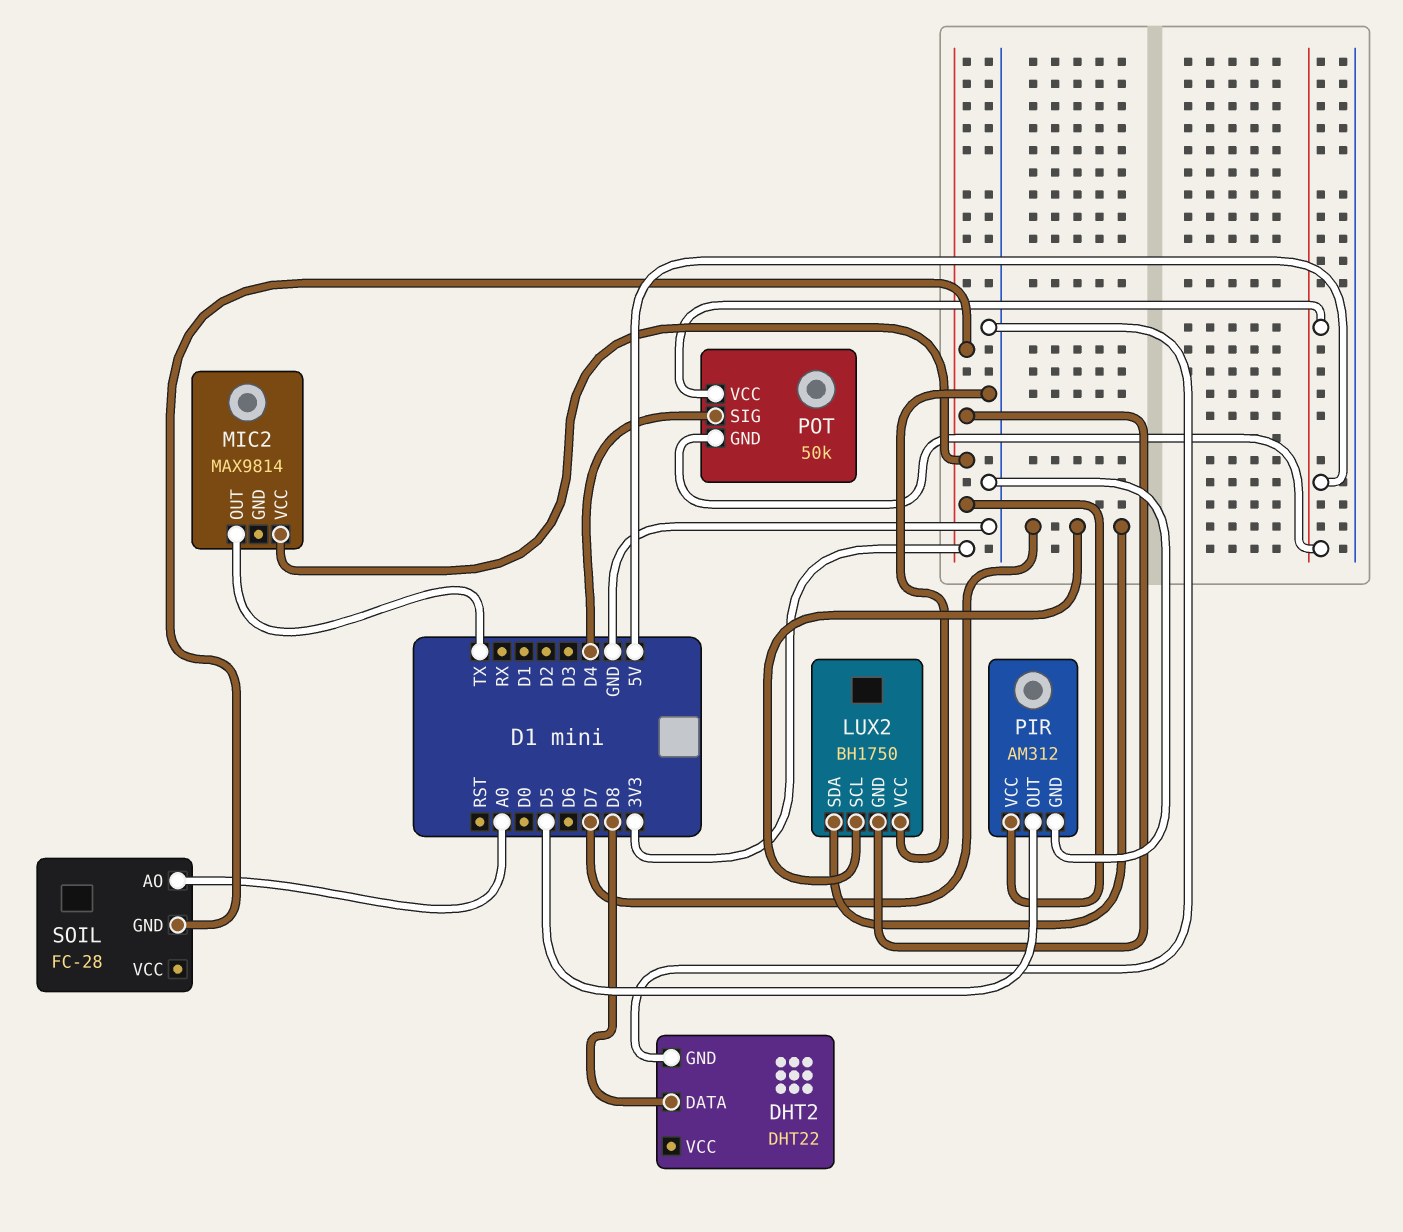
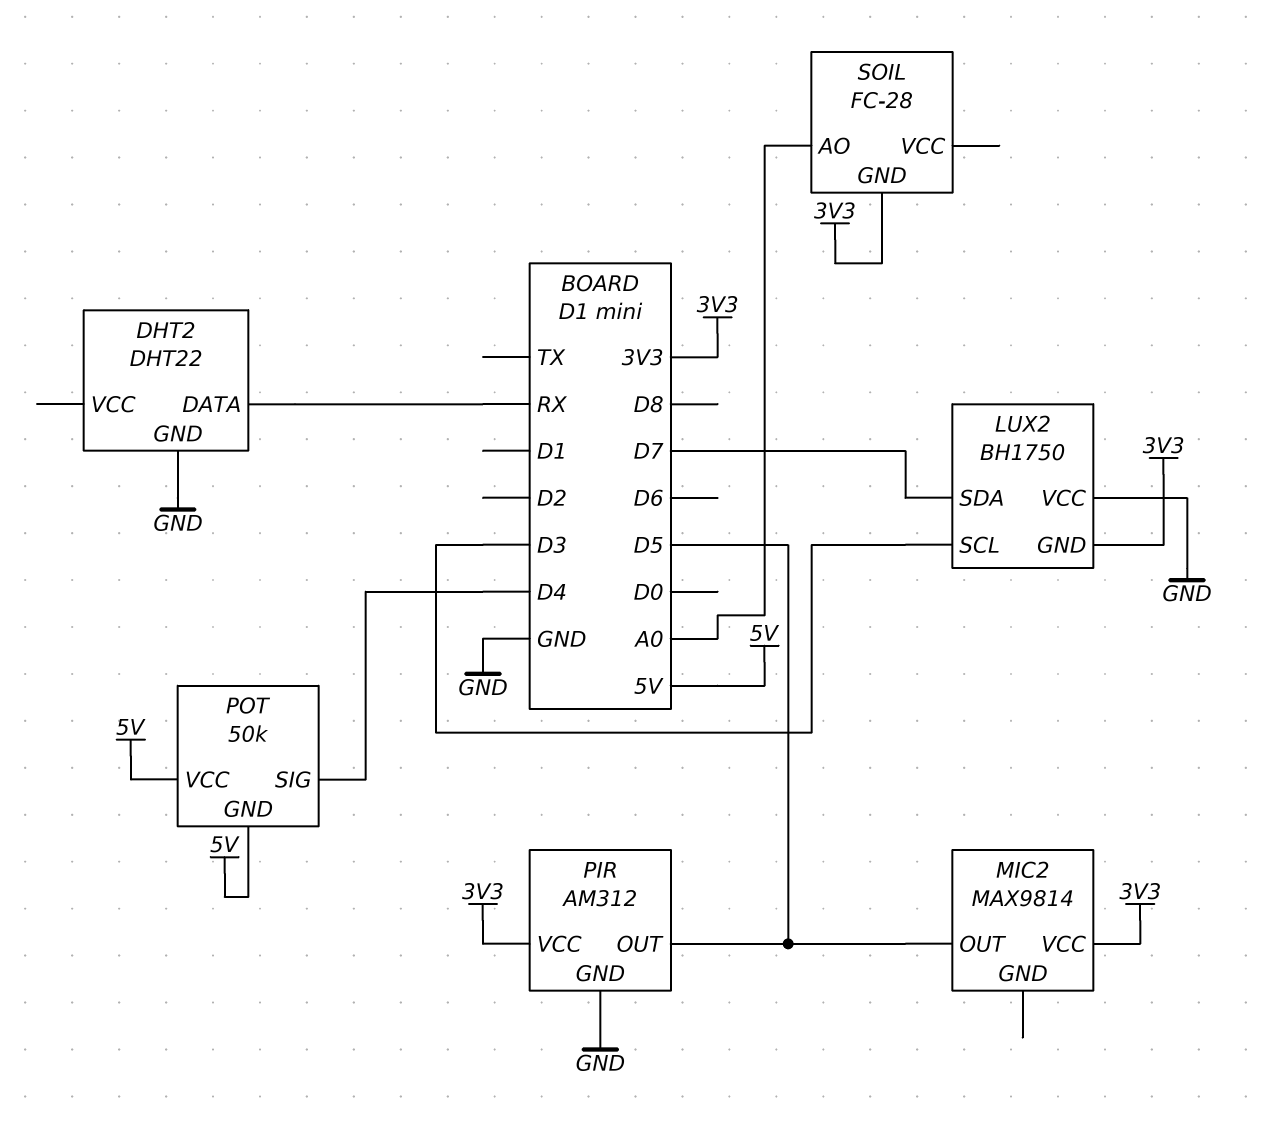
DHT2 pin DATA: D8 -> RX
LUX2 pin SCL: D7 -> D3
MIC2 pin OUT: TX -> D5

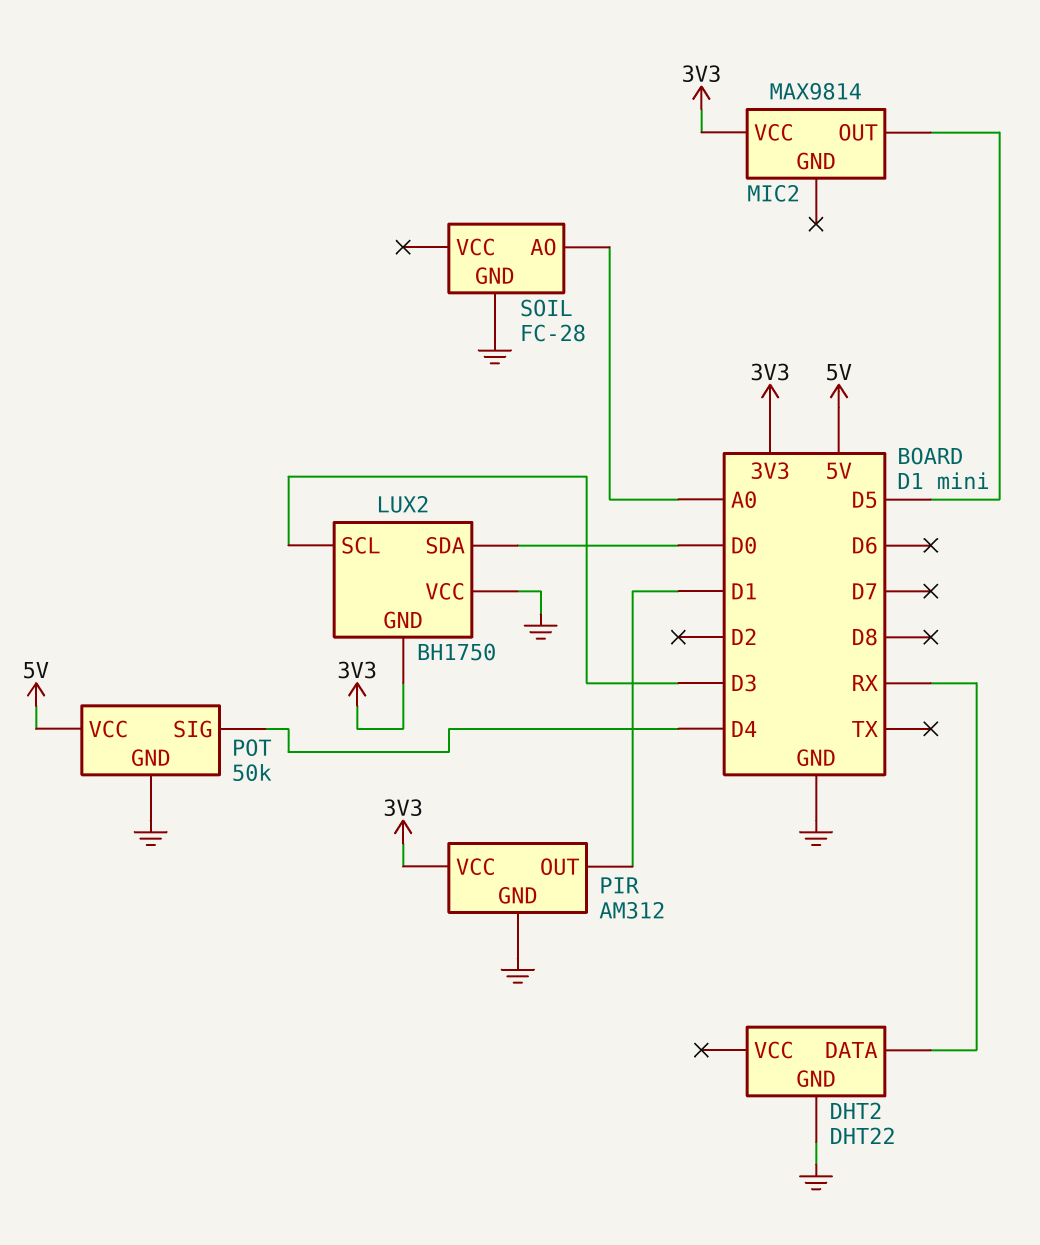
LUX2 pin SDA: D7 -> D0
PIR pin OUT: D5 -> D1
POT pin GND: 5V -> GND
SOIL pin GND: 3V3 -> GND

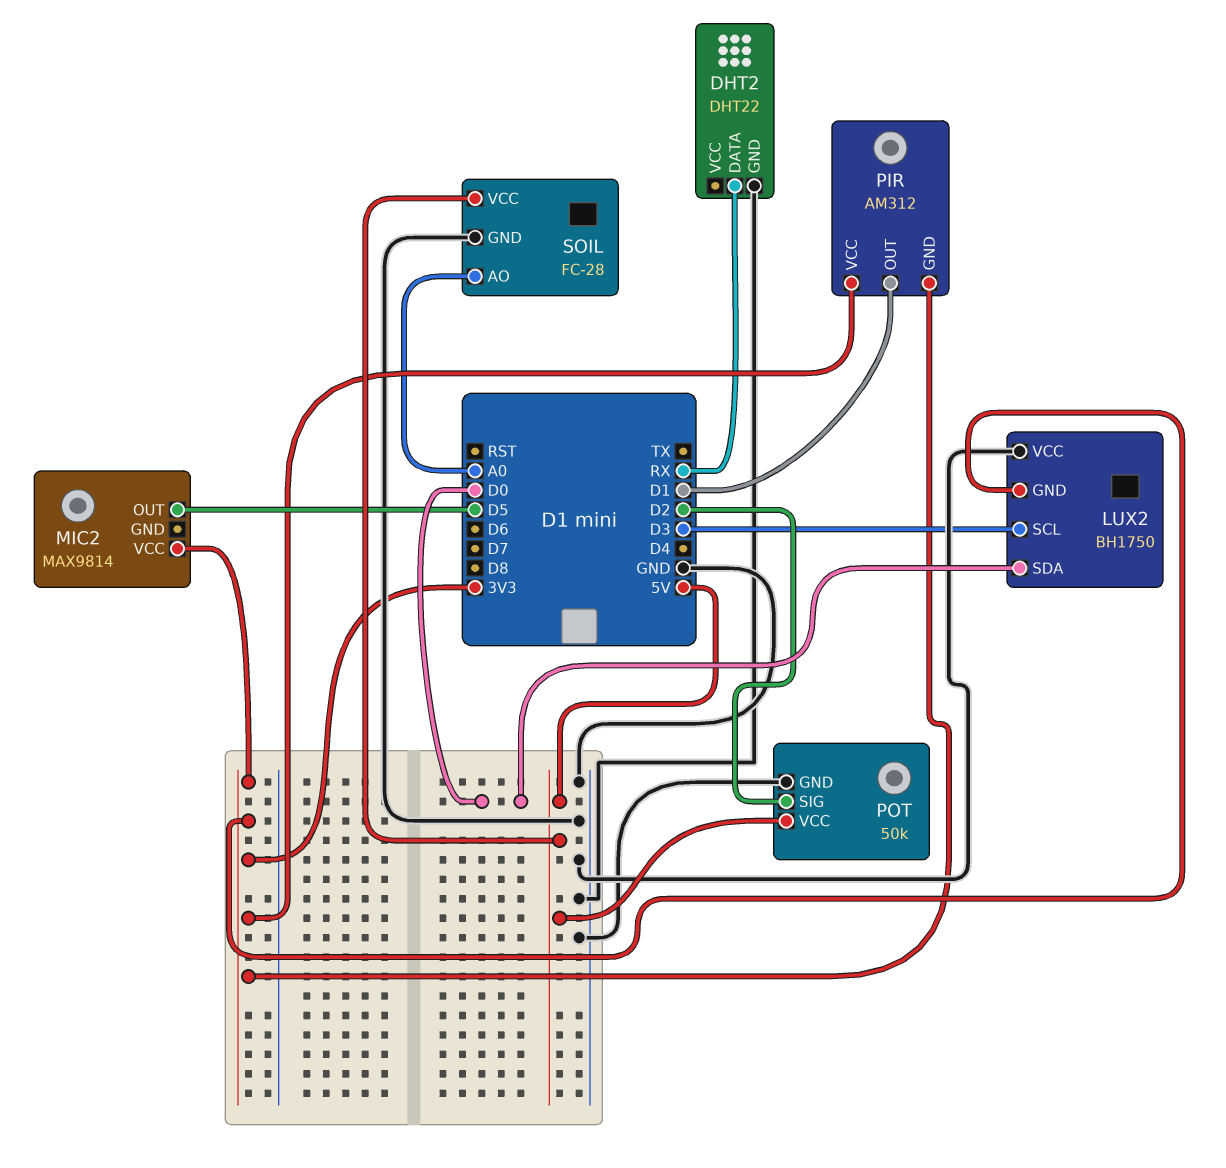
PIR pin GND: GND -> 3V3
POT pin SIG: D4 -> D2
SOIL pin VCC: none -> 5V

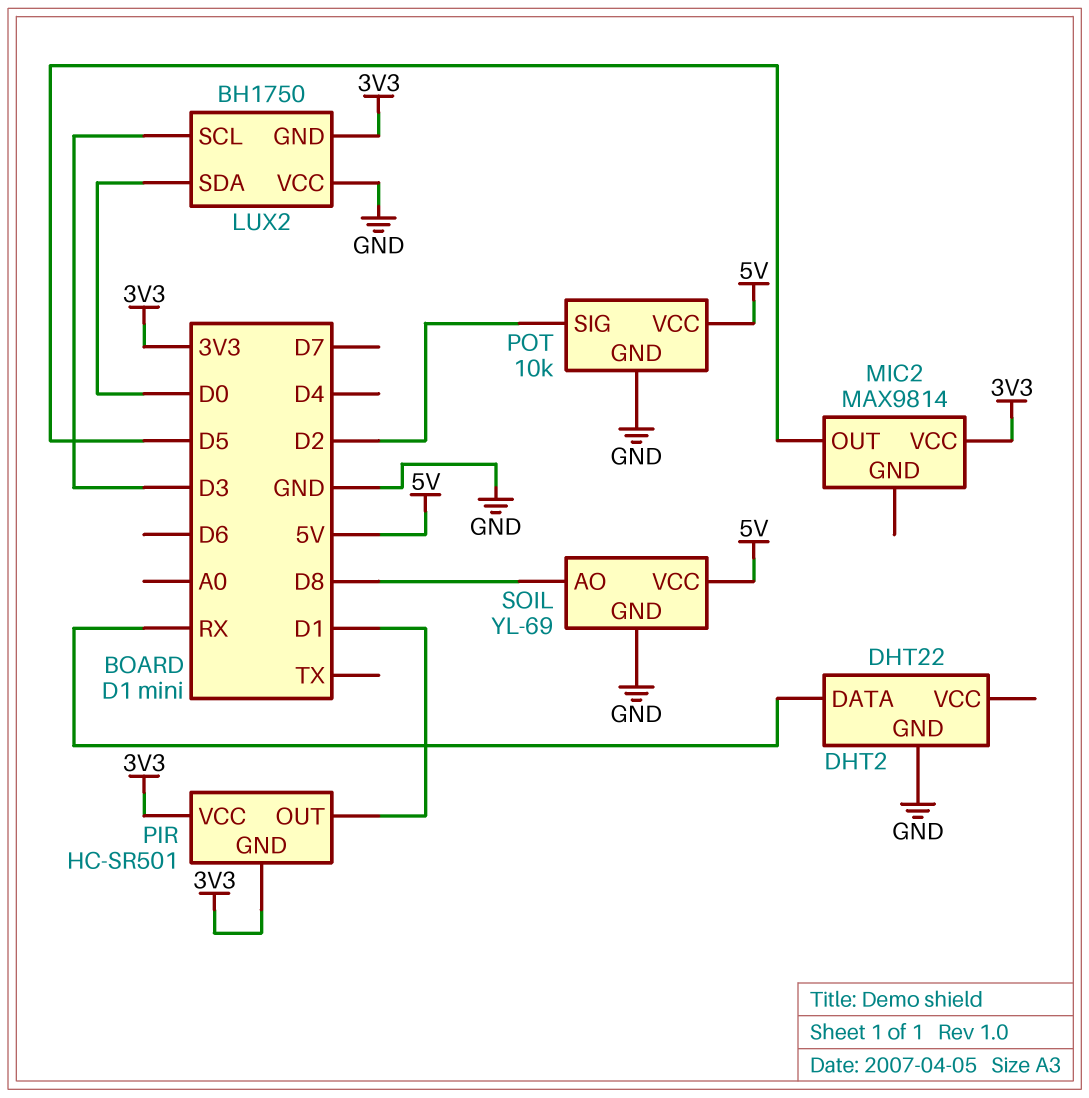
PIR: AM312 -> HC-SR501
POT: 50k -> 10k
SOIL: FC-28 -> YL-69
SOIL pin AO: A0 -> D8

